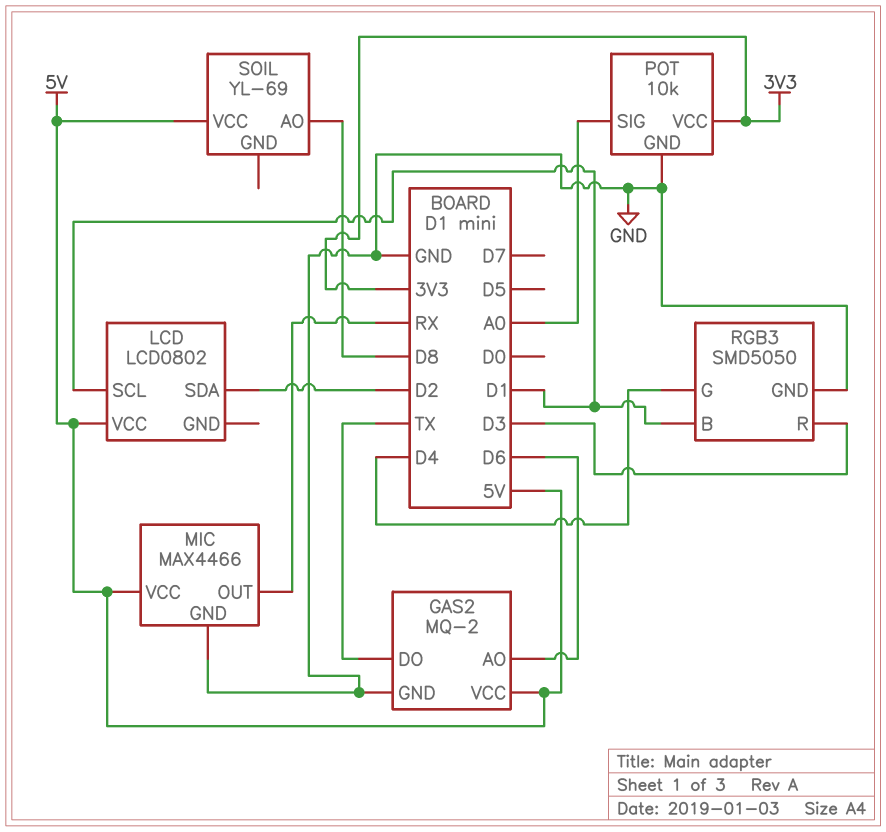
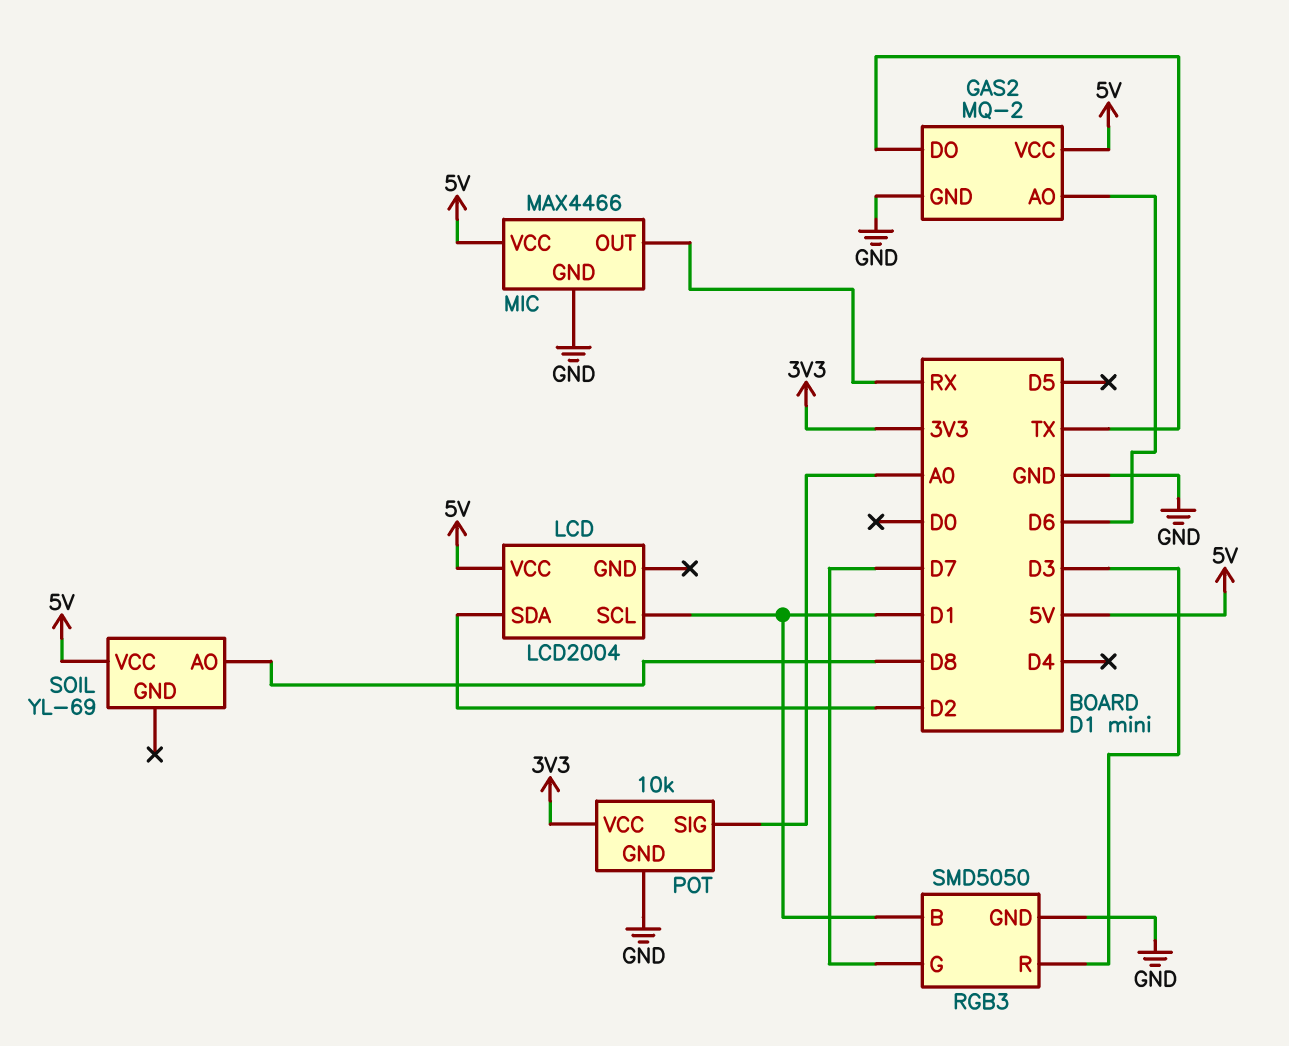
LCD: LCD0802 -> LCD2004
RGB3 pin G: D4 -> D7

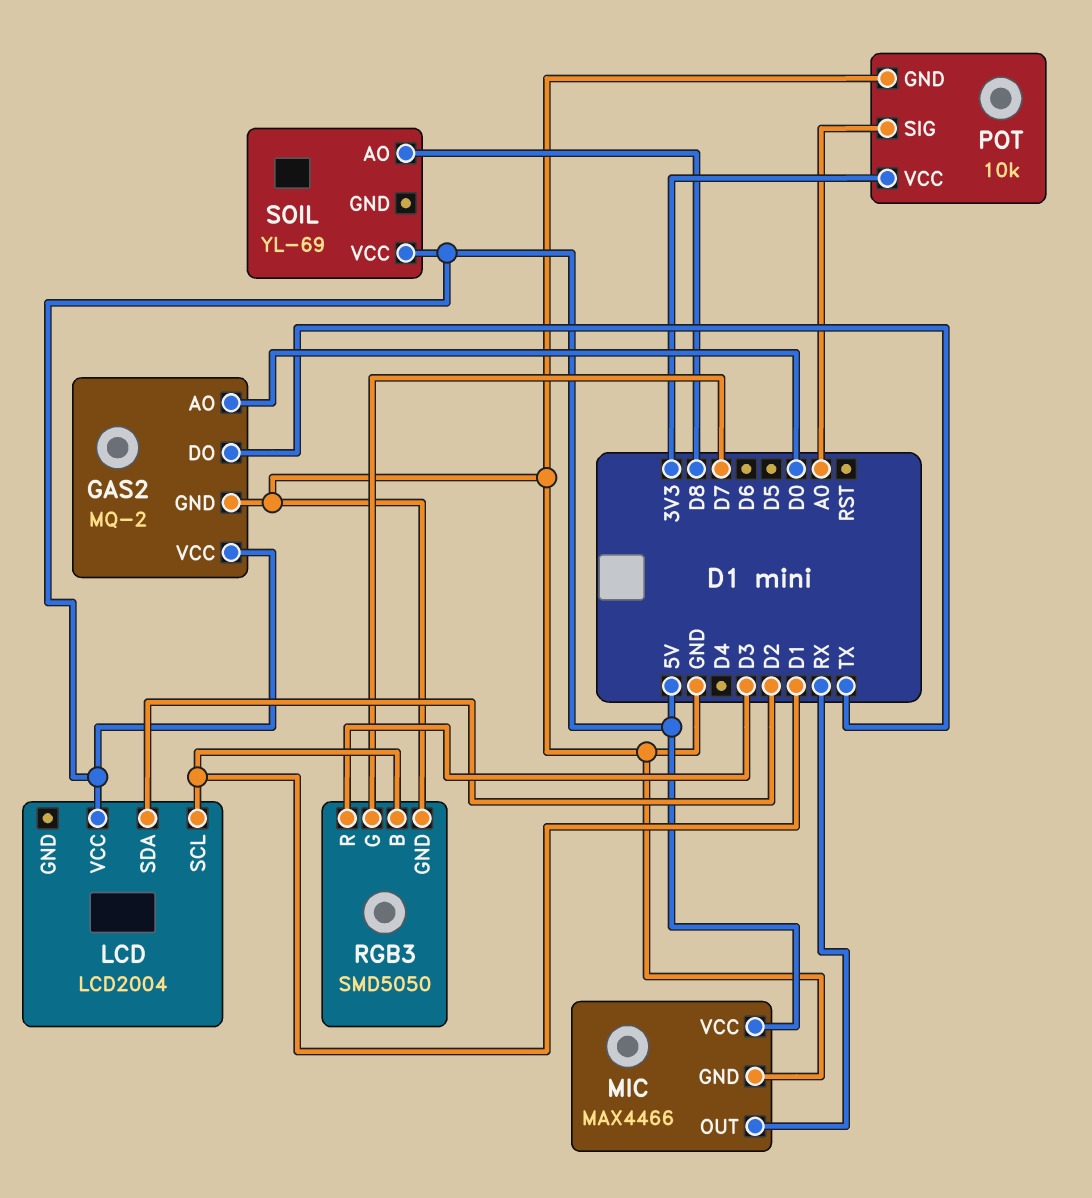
GAS2 pin AO: D6 -> D0

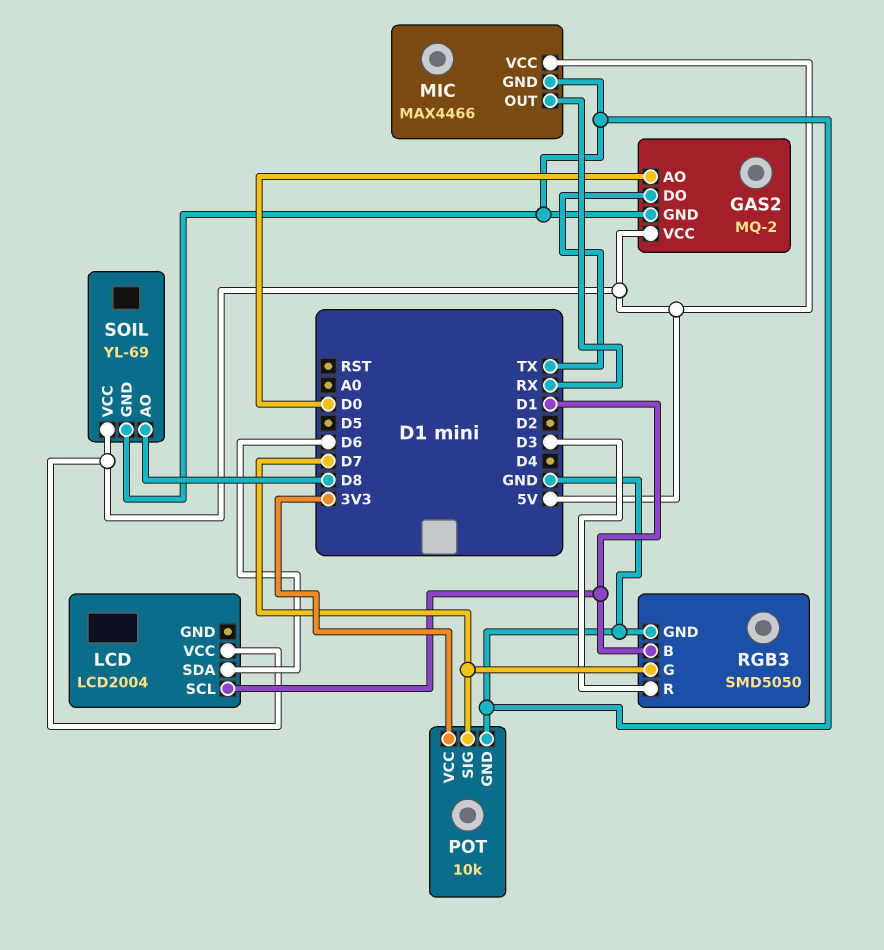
LCD pin SDA: D2 -> D6
POT pin SIG: A0 -> D7
SOIL pin GND: none -> GND

